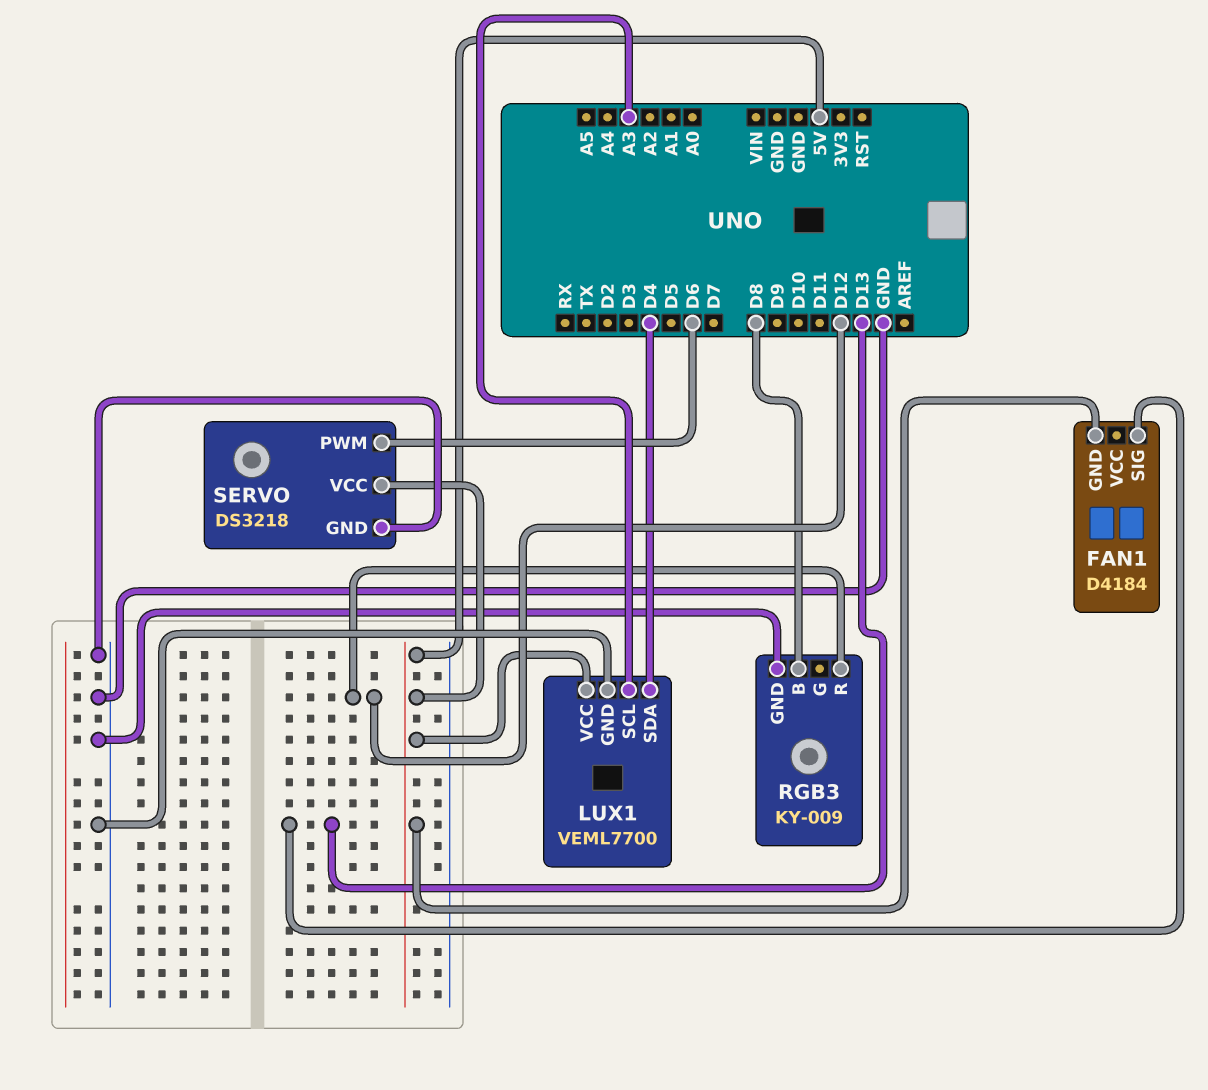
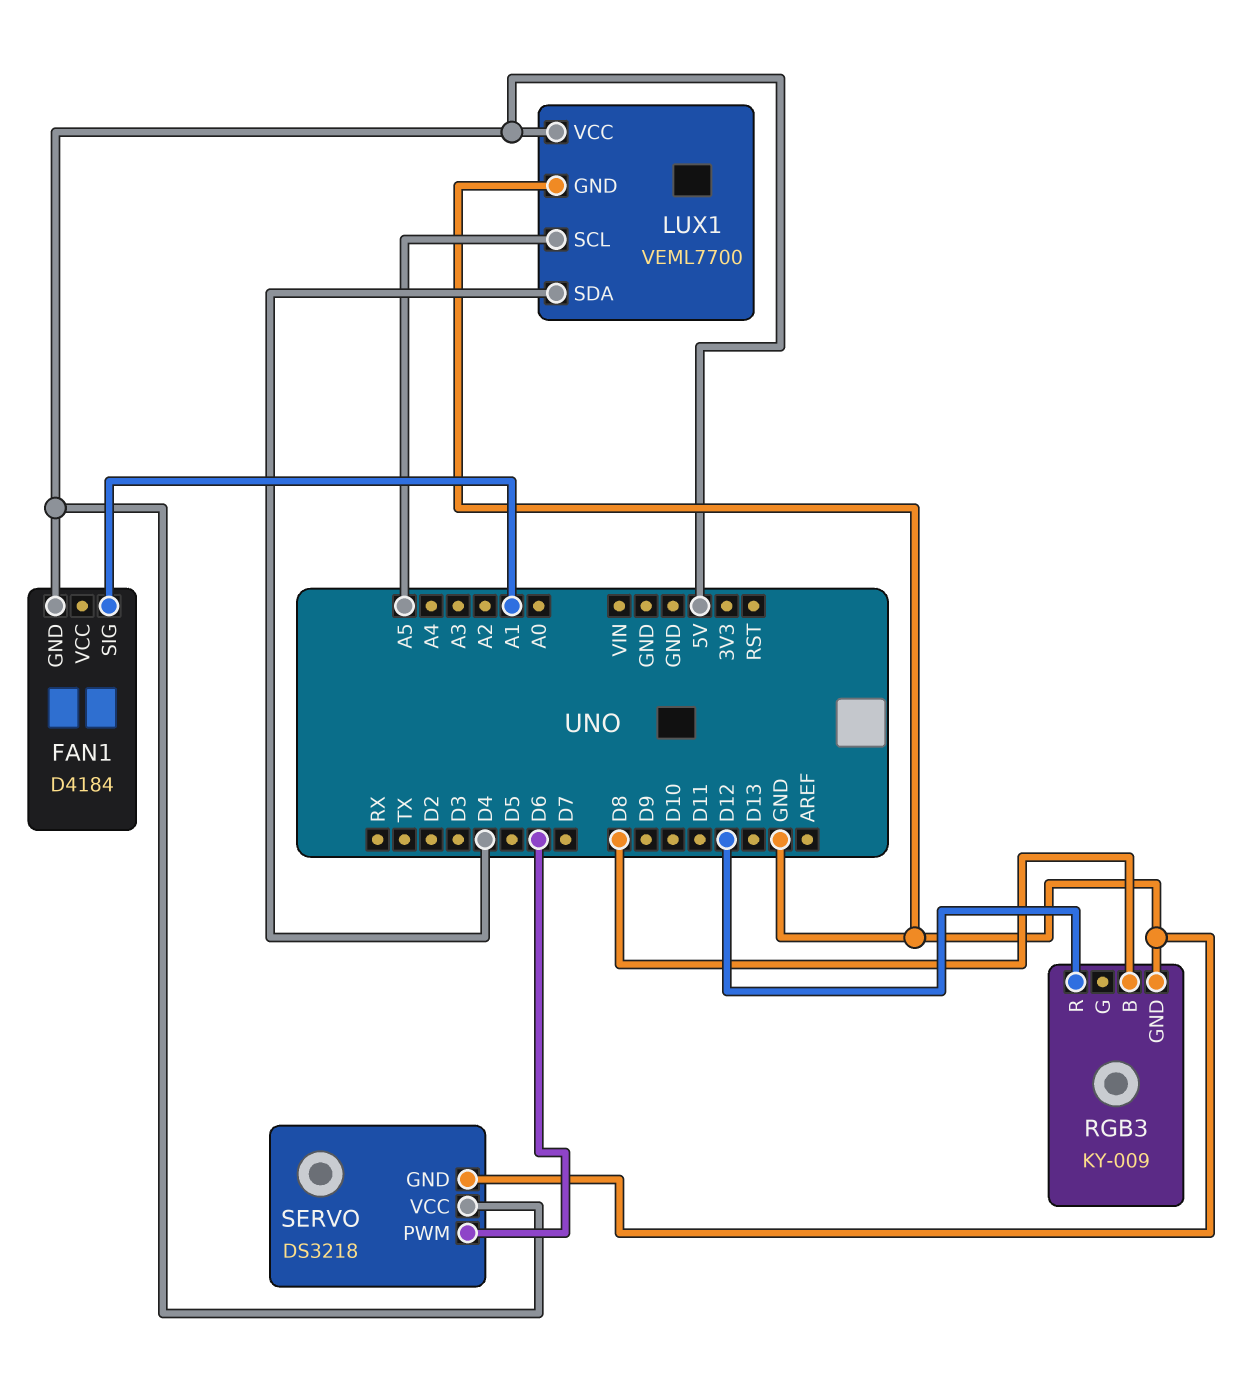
FAN1 pin SIG: D13 -> A1
LUX1 pin SCL: A3 -> A5

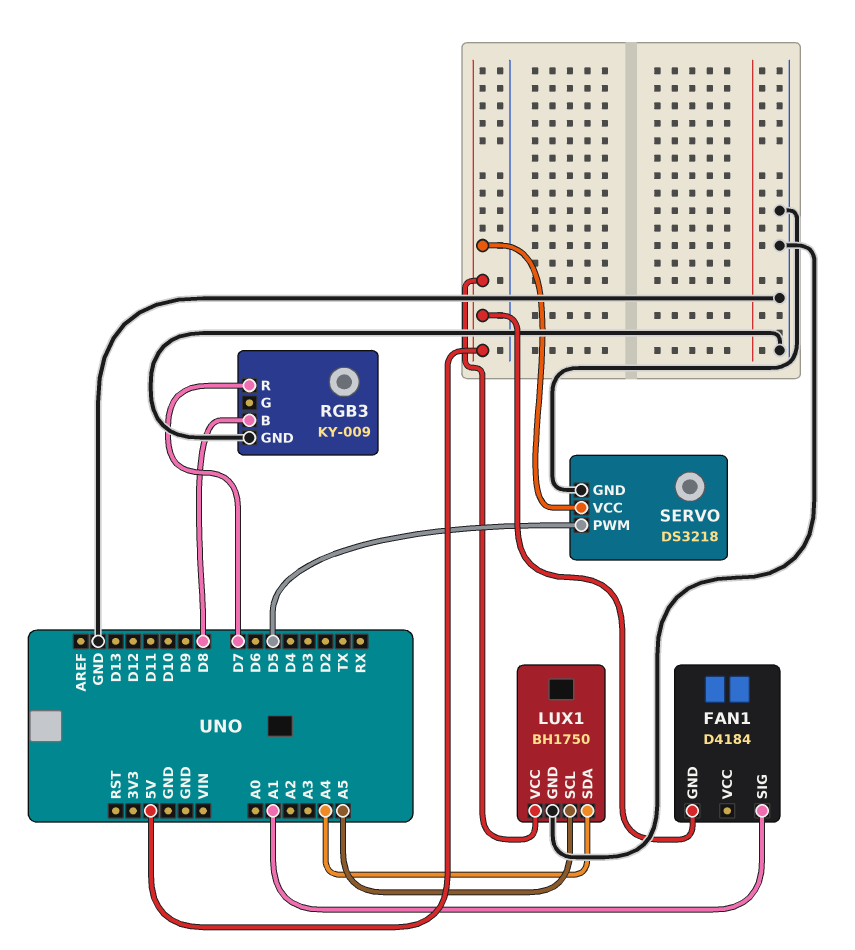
LUX1: VEML7700 -> BH1750
LUX1 pin SDA: D4 -> A4
RGB3 pin R: D12 -> D7
SERVO pin PWM: D6 -> D5

